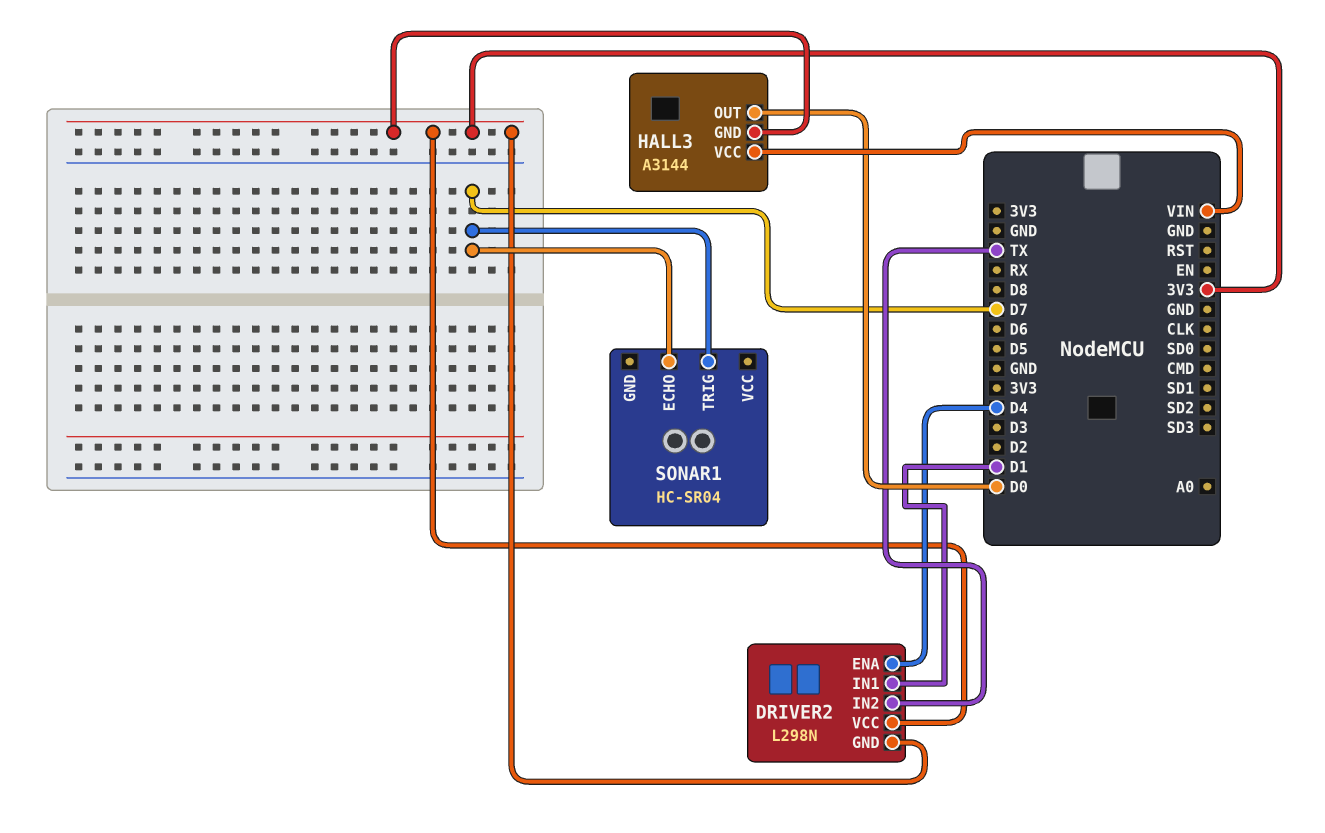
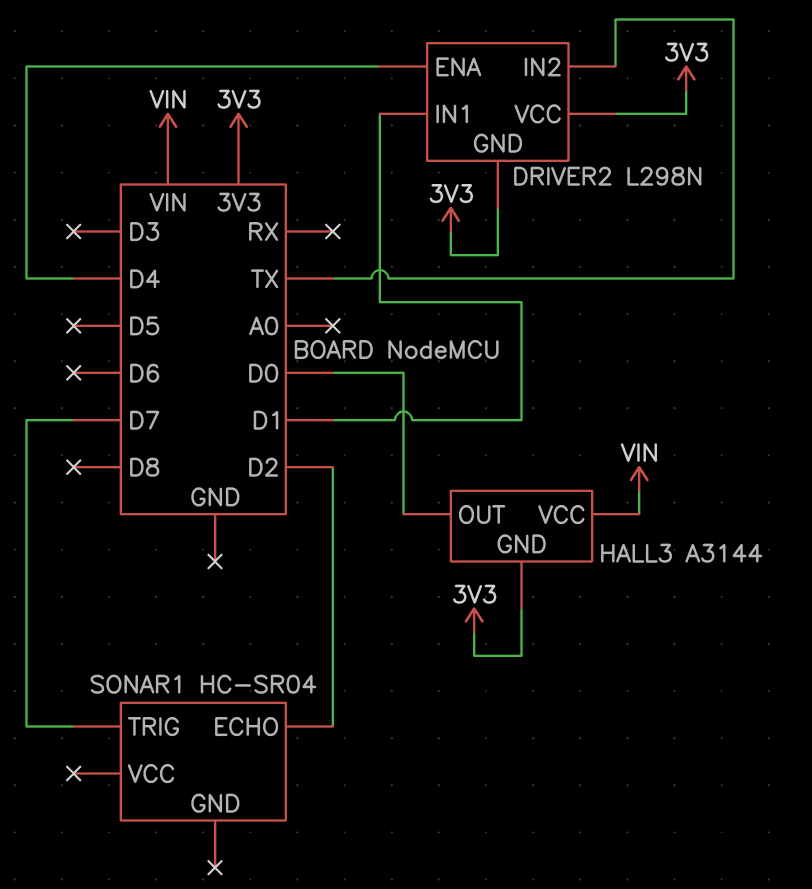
SONAR1 pin ECHO: D7 -> D2

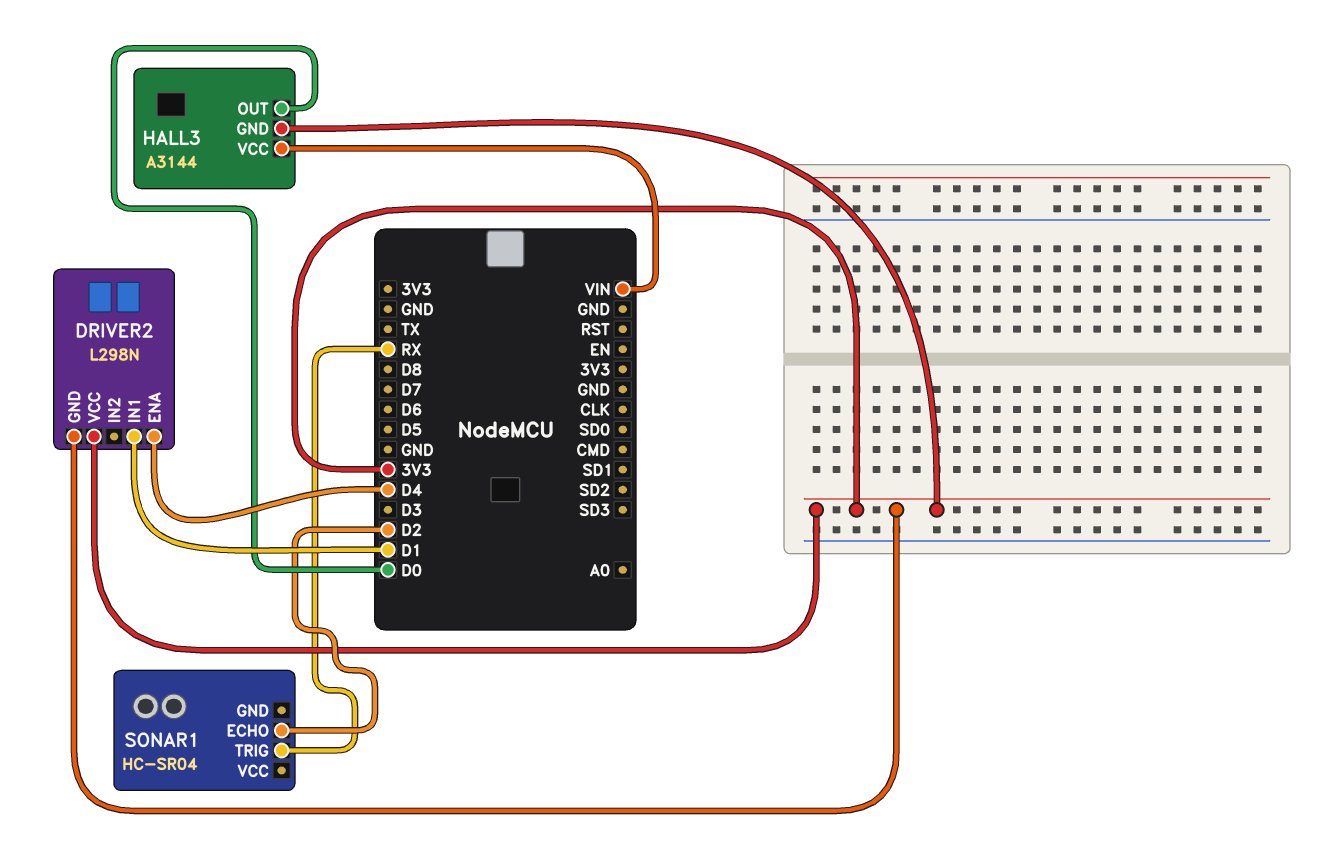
DRIVER2 pin IN2: TX -> none
SONAR1 pin TRIG: D7 -> RX

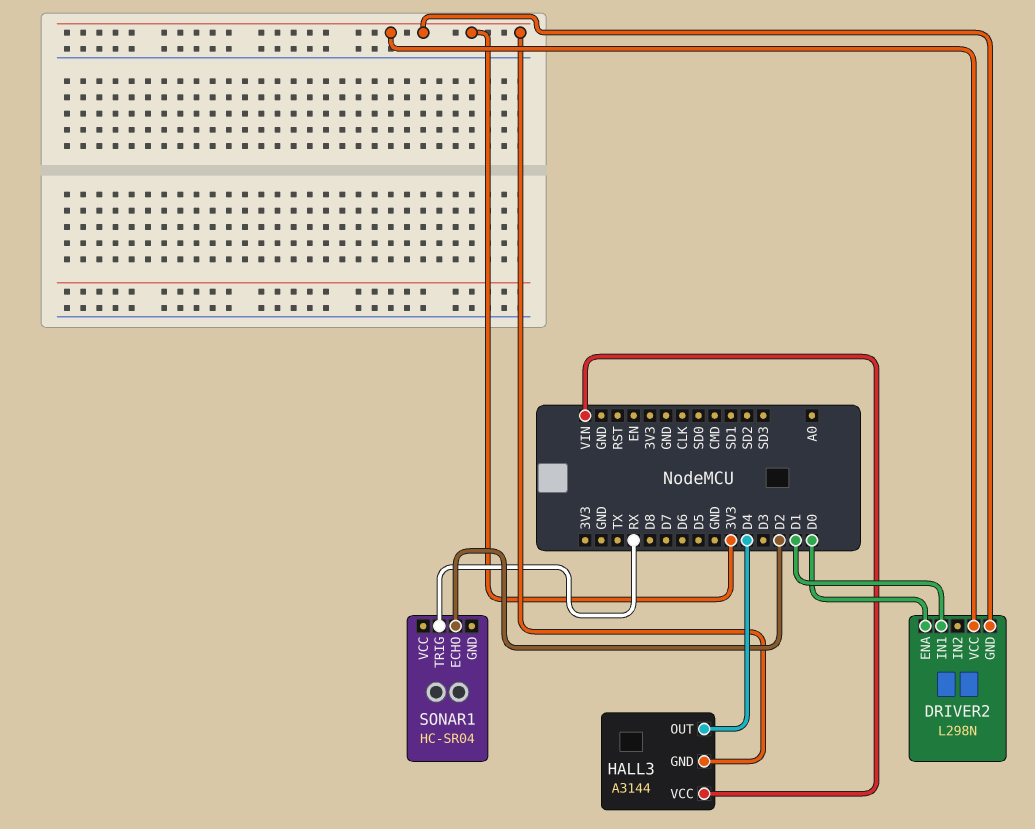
DRIVER2 pin ENA: D4 -> D0
HALL3 pin OUT: D0 -> D4

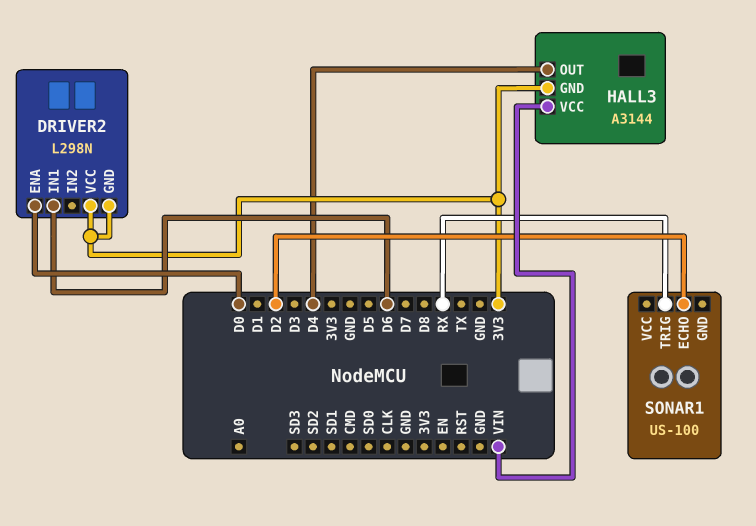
DRIVER2 pin IN1: D1 -> D6
SONAR1: HC-SR04 -> US-100

